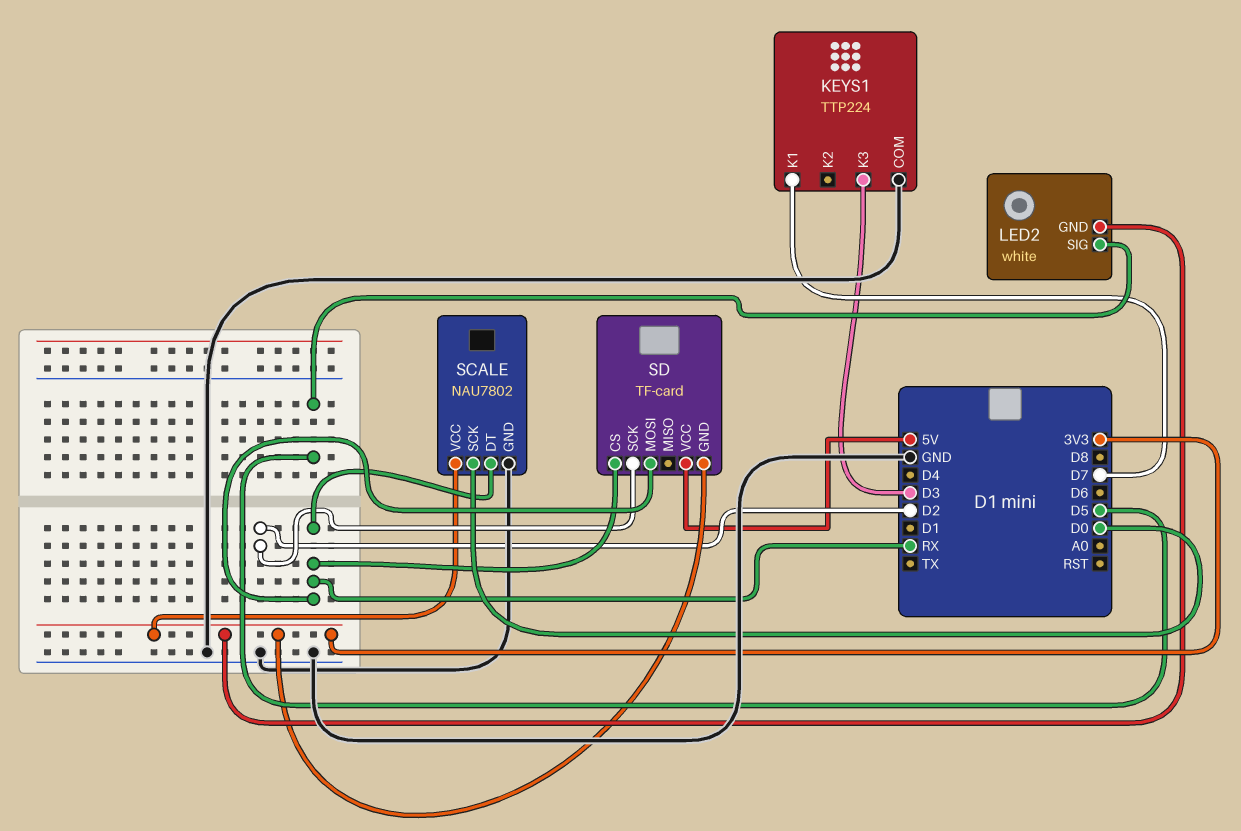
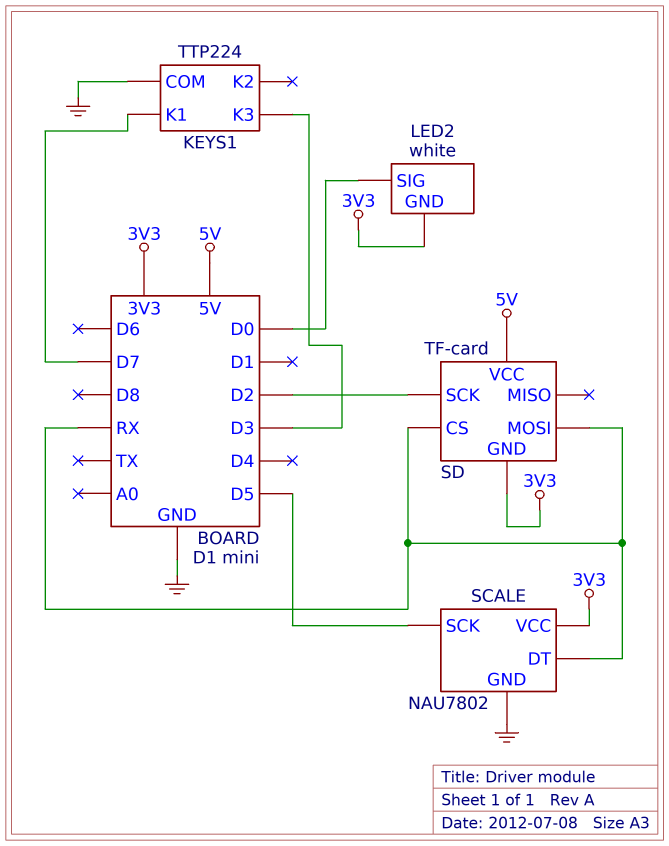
LED2 pin SIG: D5 -> D0
SCALE pin SCK: D0 -> D5

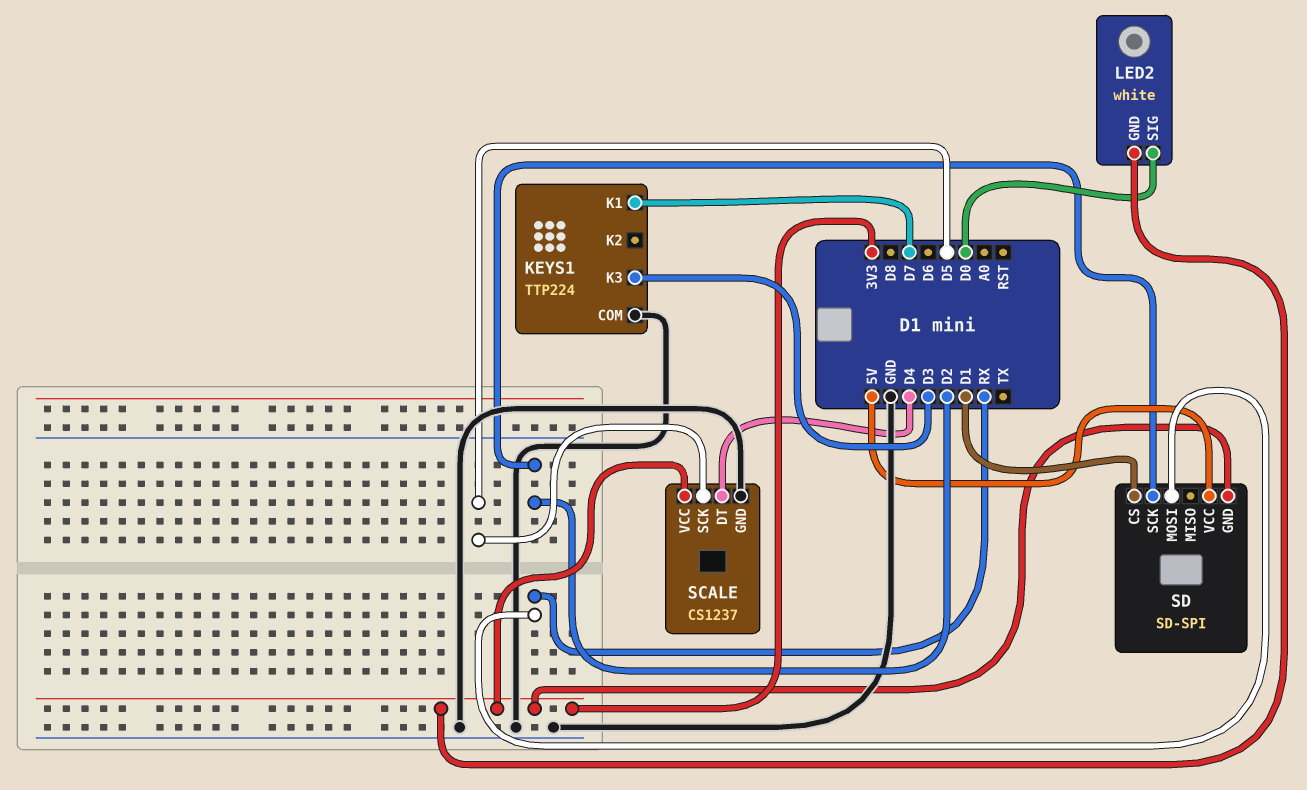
SCALE: NAU7802 -> CS1237
SCALE pin DT: RX -> D4
SD: TF-card -> SD-SPI
SD pin CS: RX -> D1

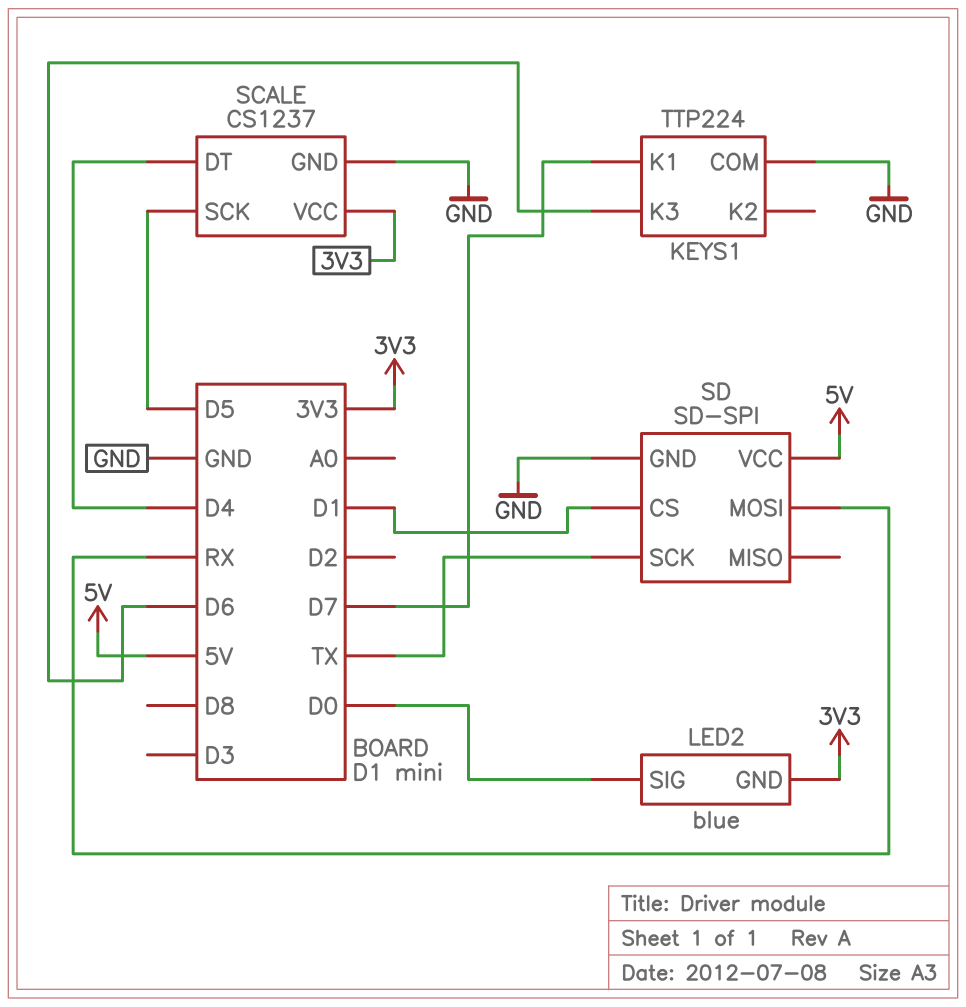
KEYS1 pin K3: D3 -> D6
LED2: white -> blue
SD pin GND: 3V3 -> GND
SD pin SCK: D2 -> TX

